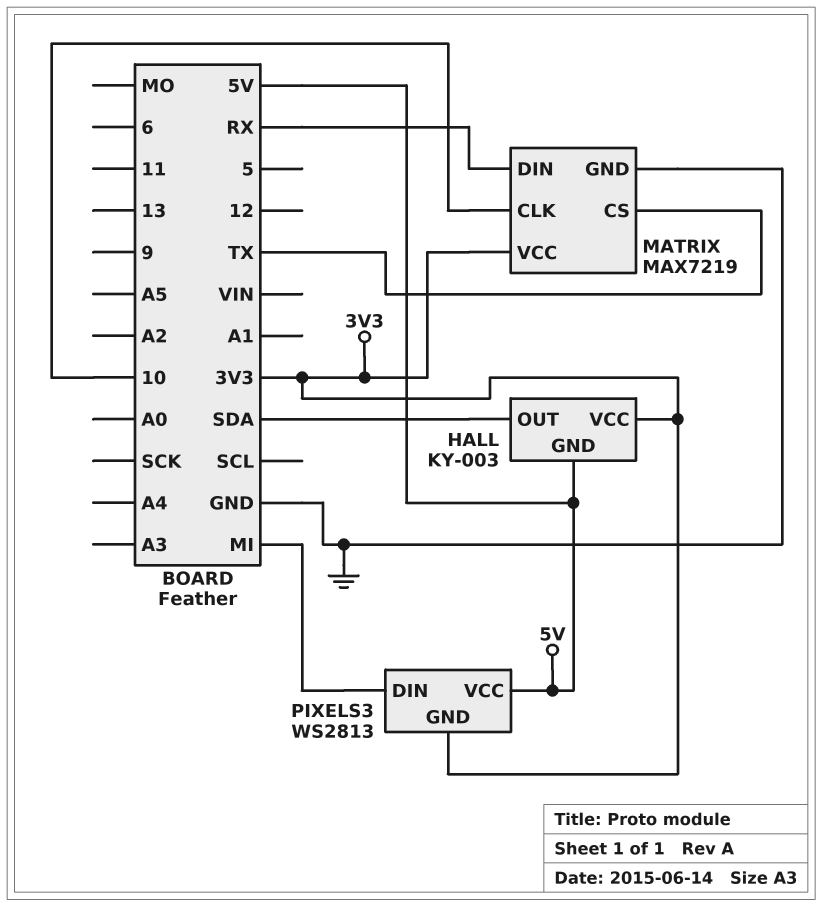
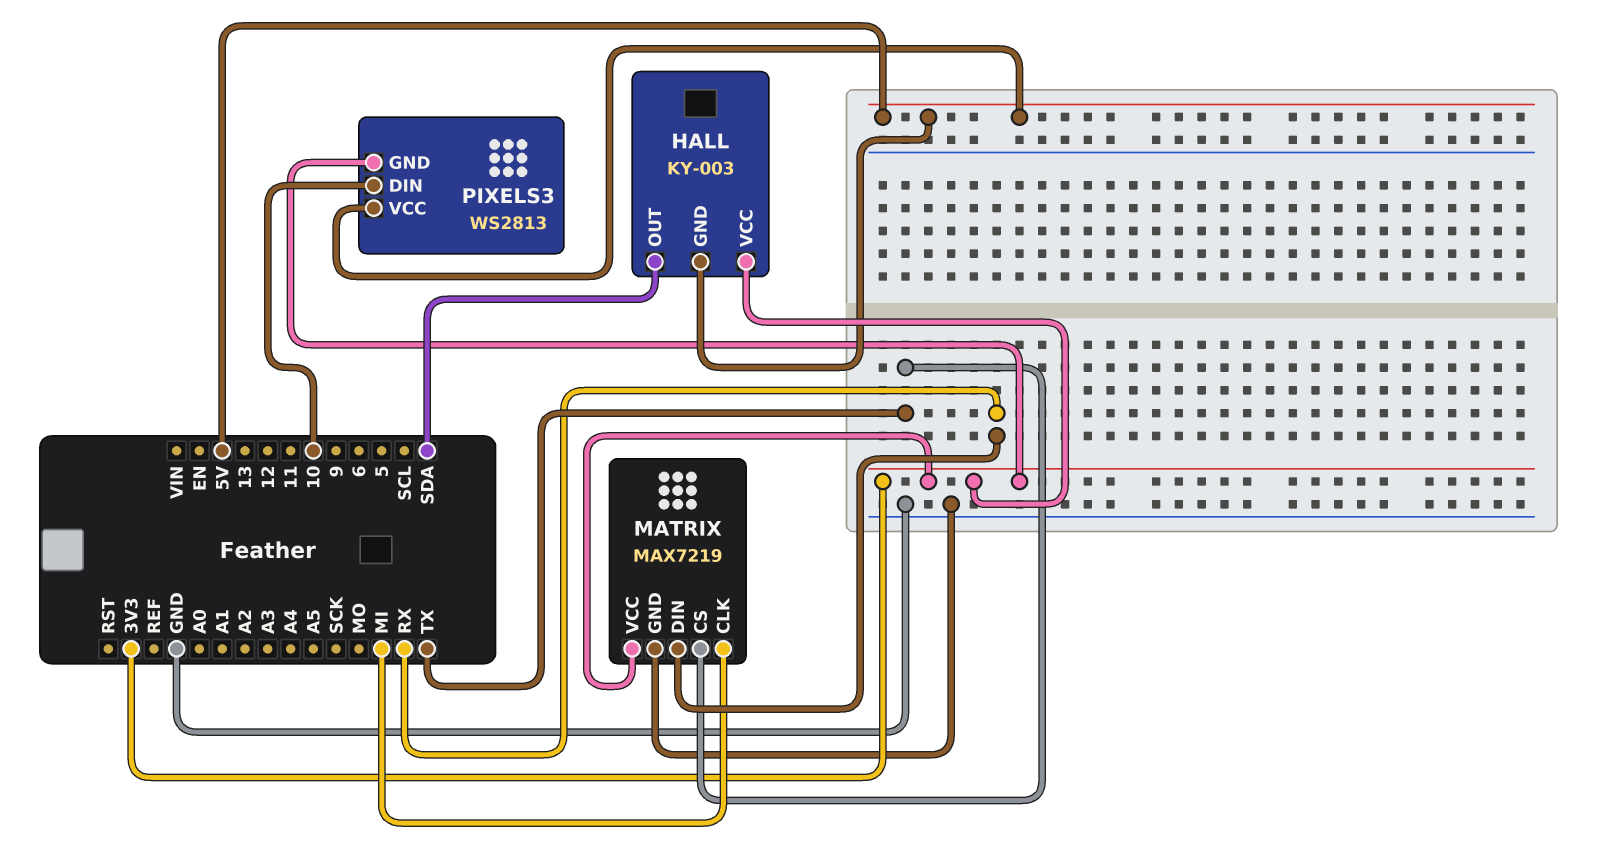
MATRIX pin CLK: 10 -> MI
PIXELS3 pin DIN: MI -> 10

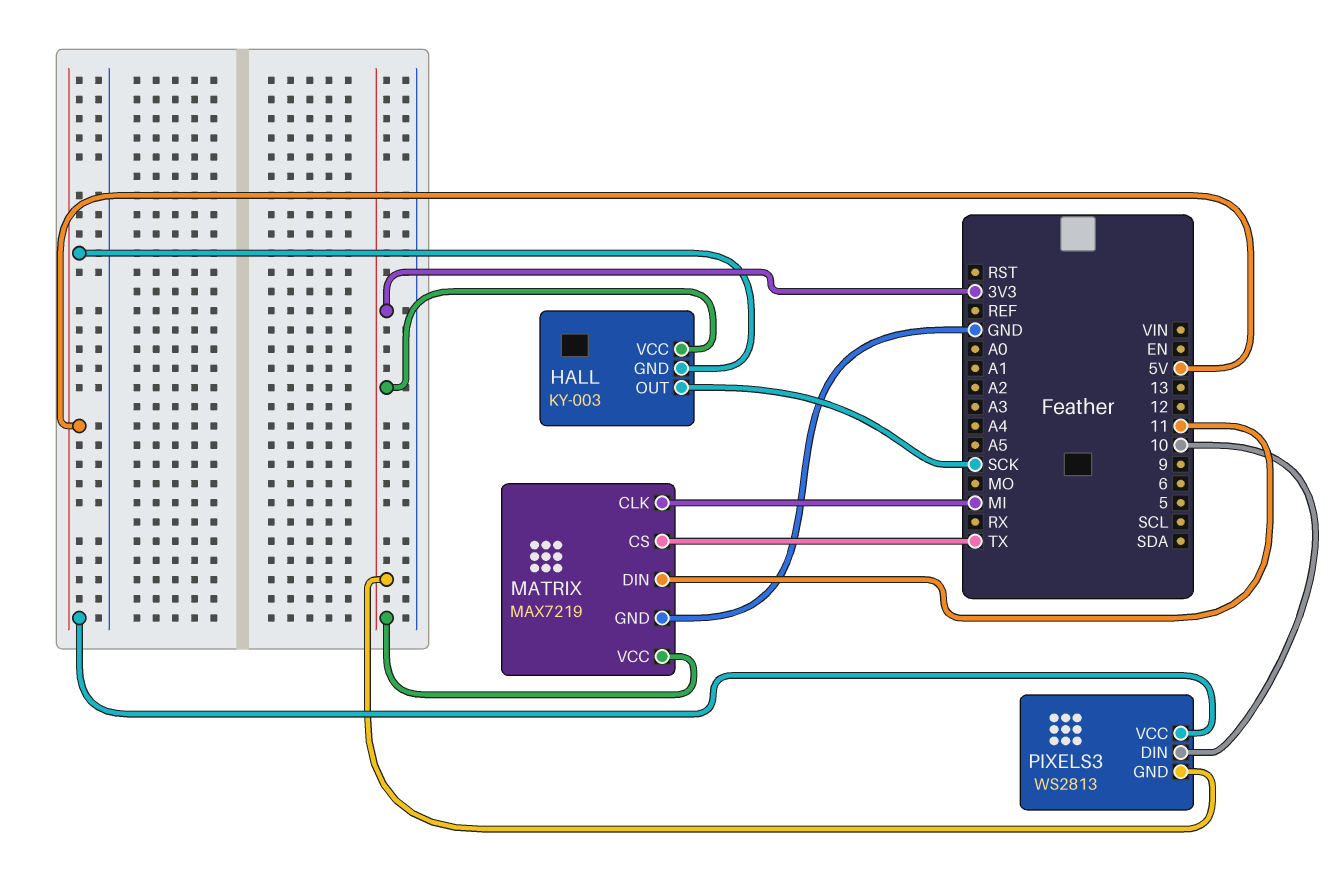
HALL pin OUT: SDA -> SCK
MATRIX pin DIN: RX -> 11

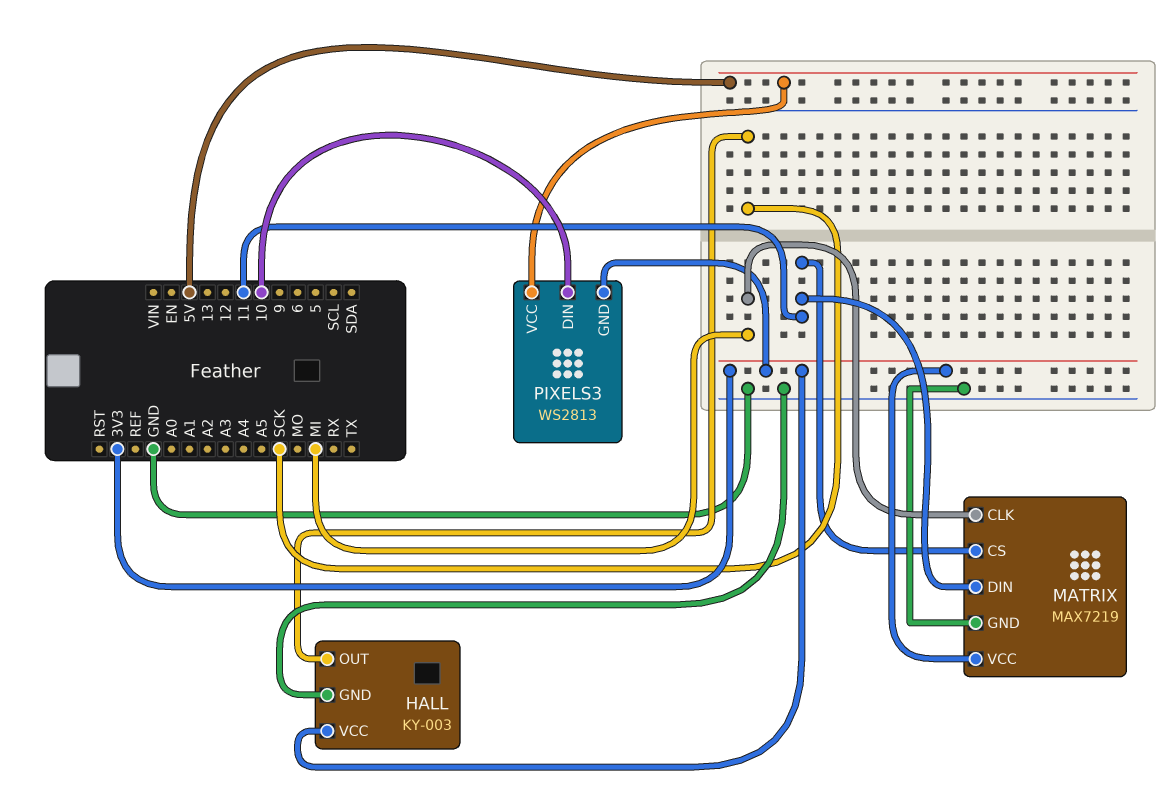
HALL pin GND: 5V -> GND
MATRIX pin CS: TX -> 11

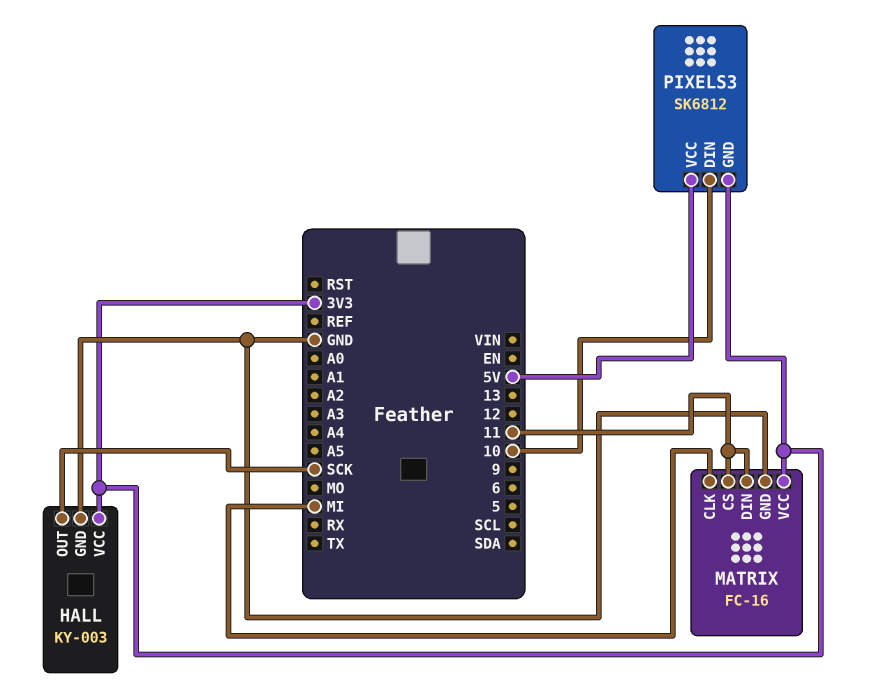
MATRIX: MAX7219 -> FC-16
PIXELS3: WS2813 -> SK6812

